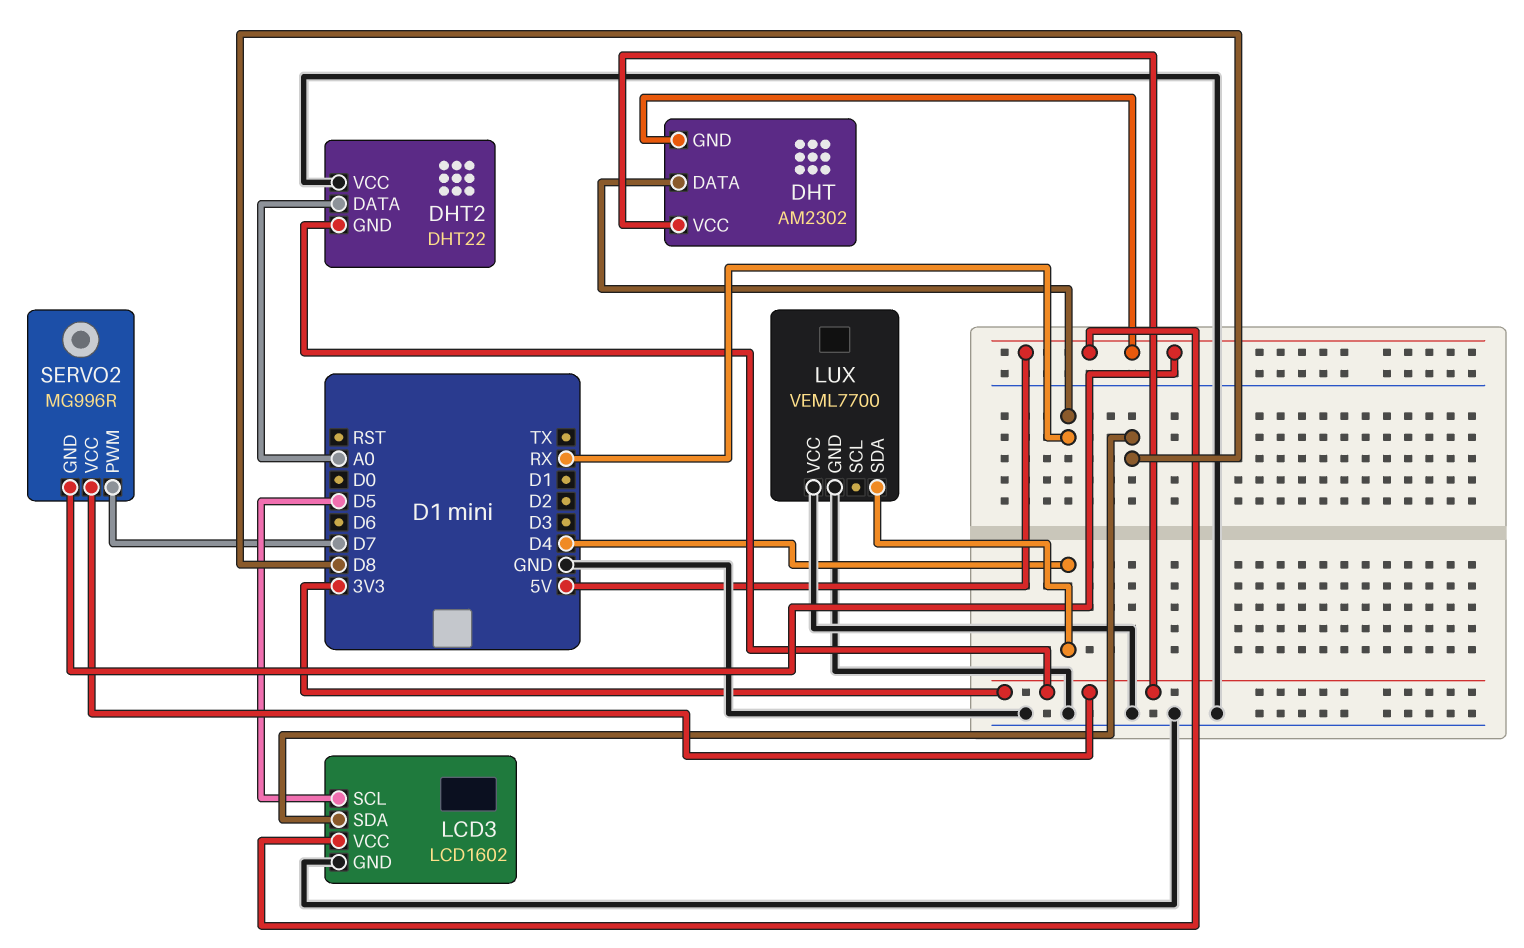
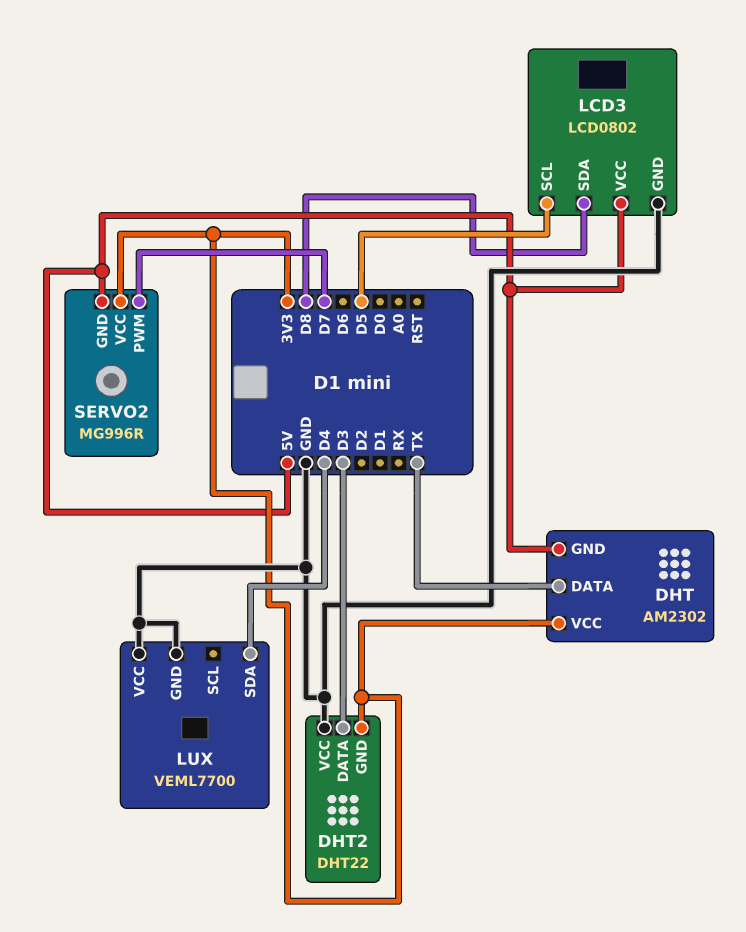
DHT pin DATA: RX -> TX
DHT2 pin DATA: A0 -> D3
LCD3: LCD1602 -> LCD0802

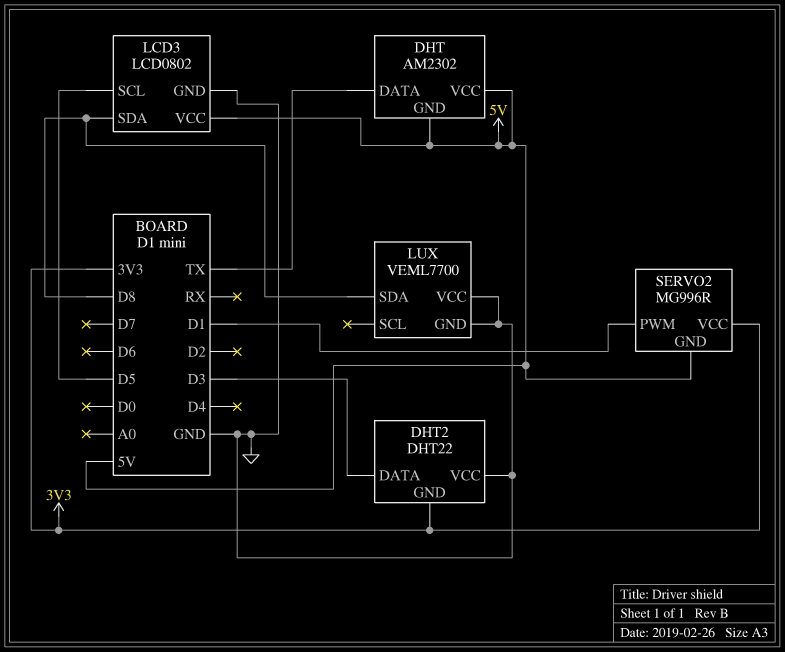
DHT pin VCC: 3V3 -> 5V
LUX pin SDA: D4 -> D8
SERVO2 pin PWM: D7 -> D1

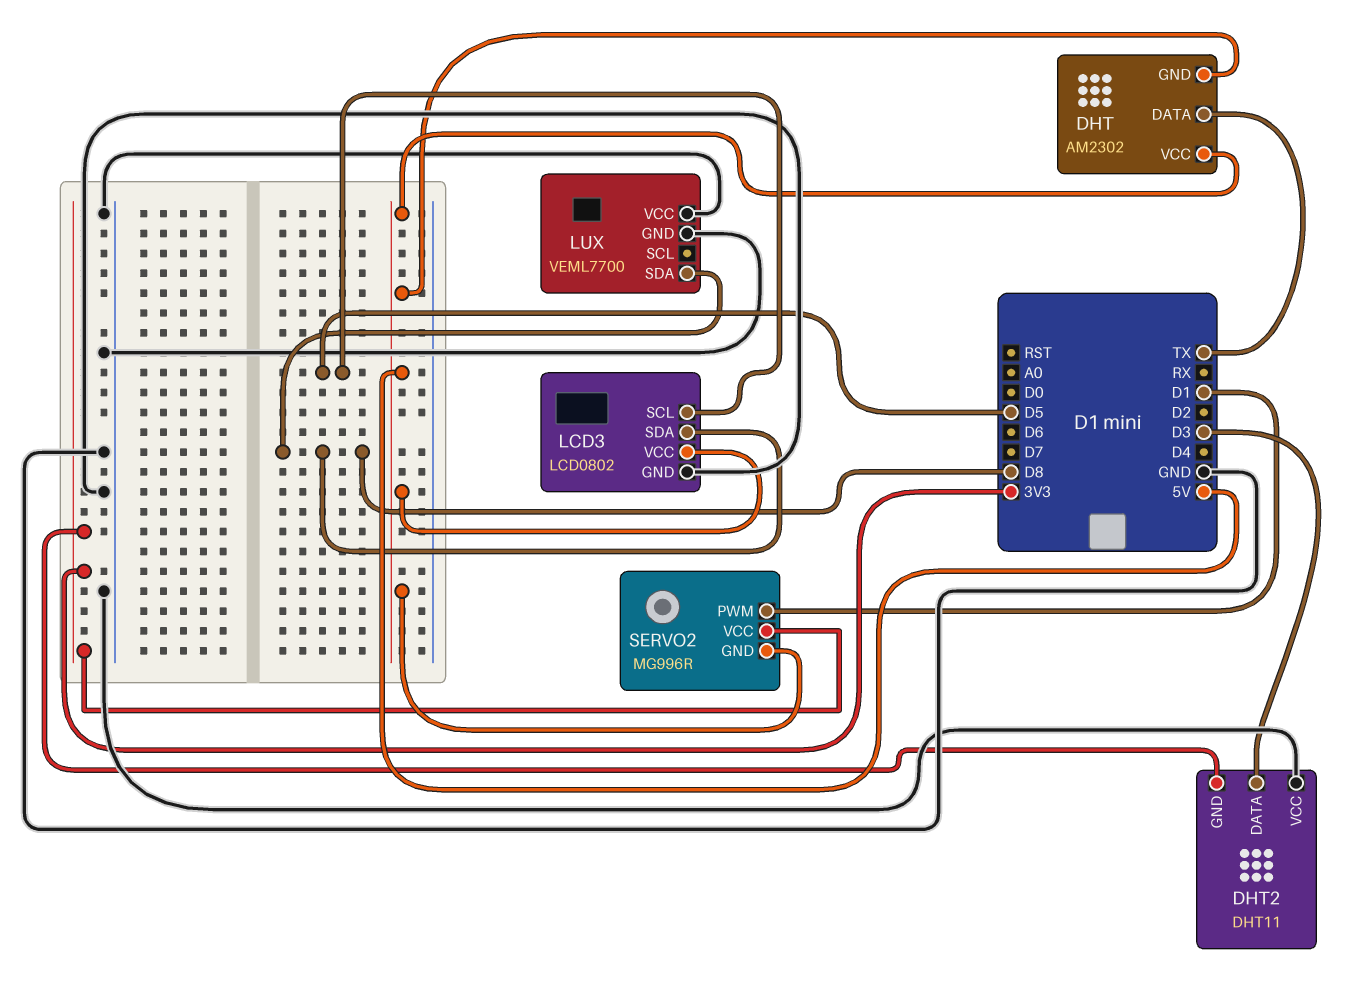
DHT2: DHT22 -> DHT11

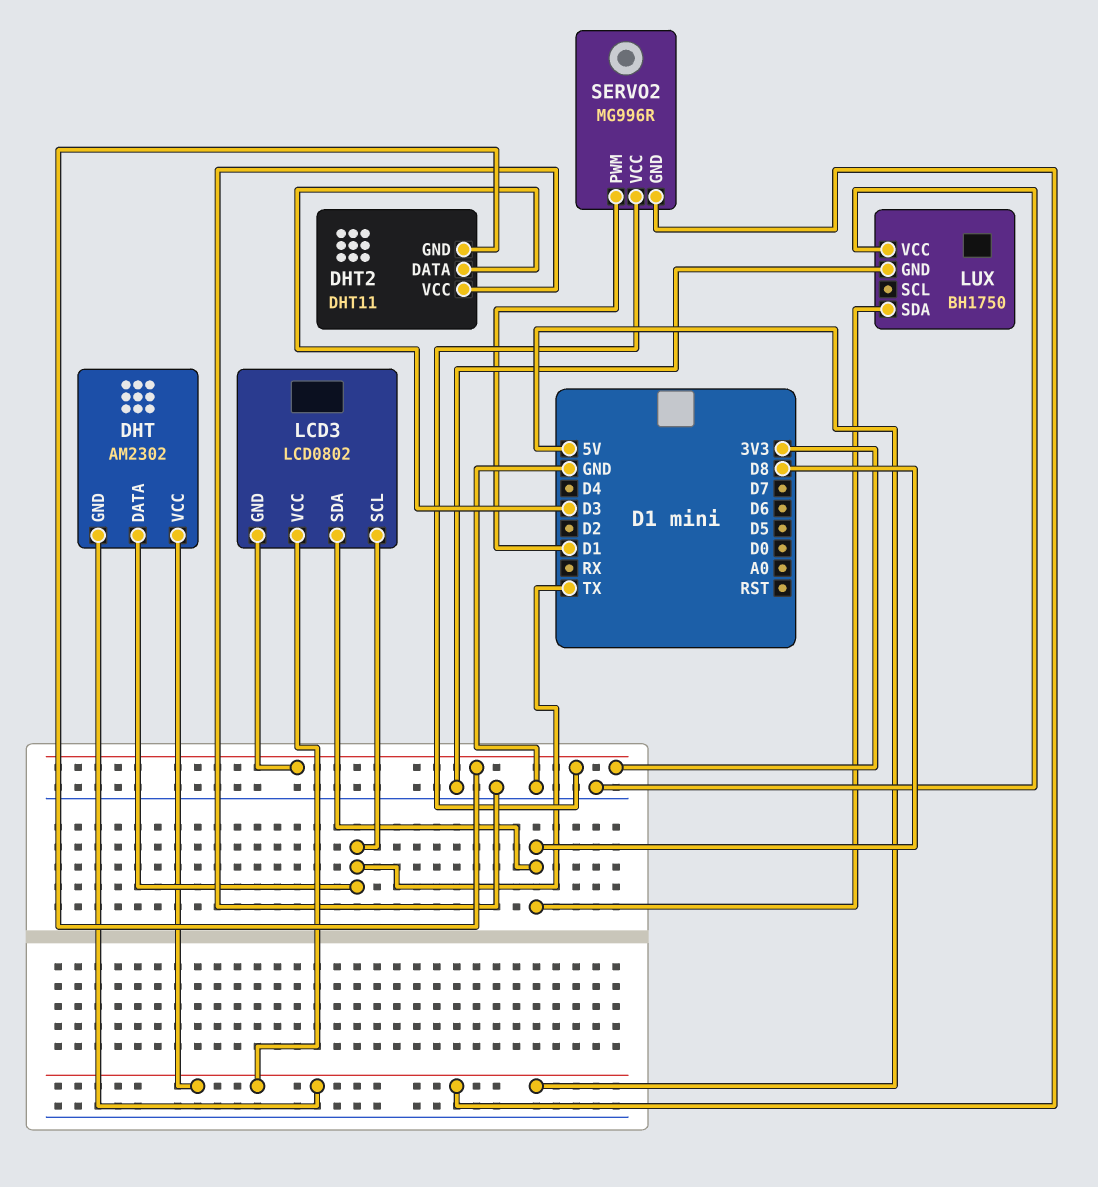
LCD3 pin GND: GND -> 3V3
LCD3 pin SCL: D5 -> TX
LUX: VEML7700 -> BH1750

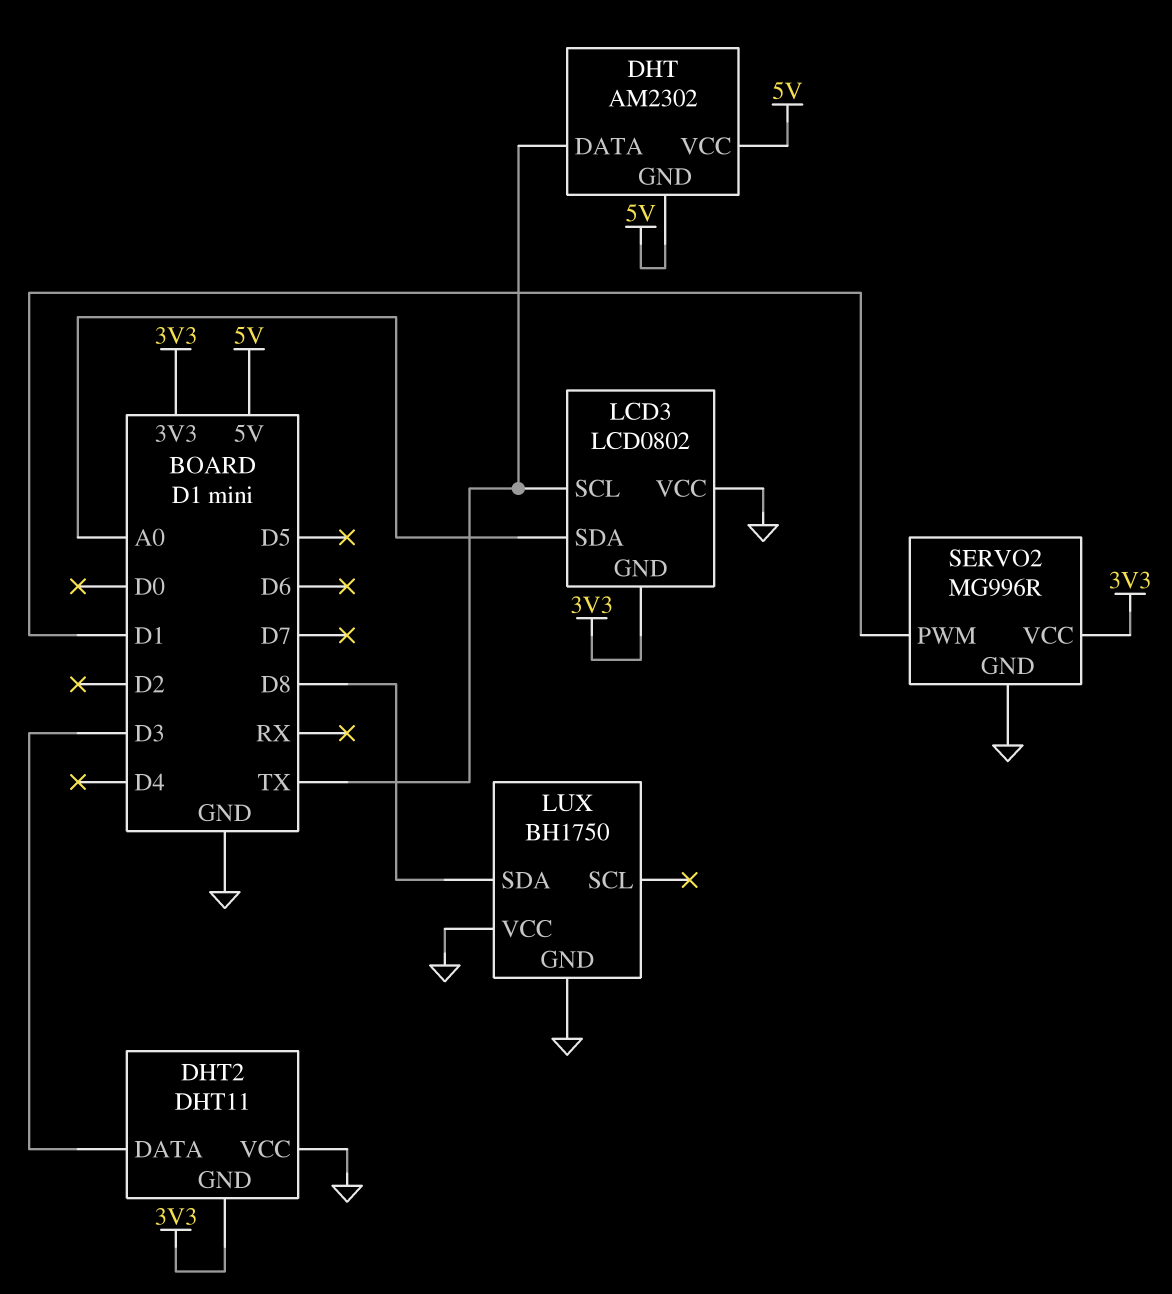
LCD3 pin SDA: D8 -> A0
LCD3 pin VCC: 5V -> GND
SERVO2 pin GND: 5V -> GND

